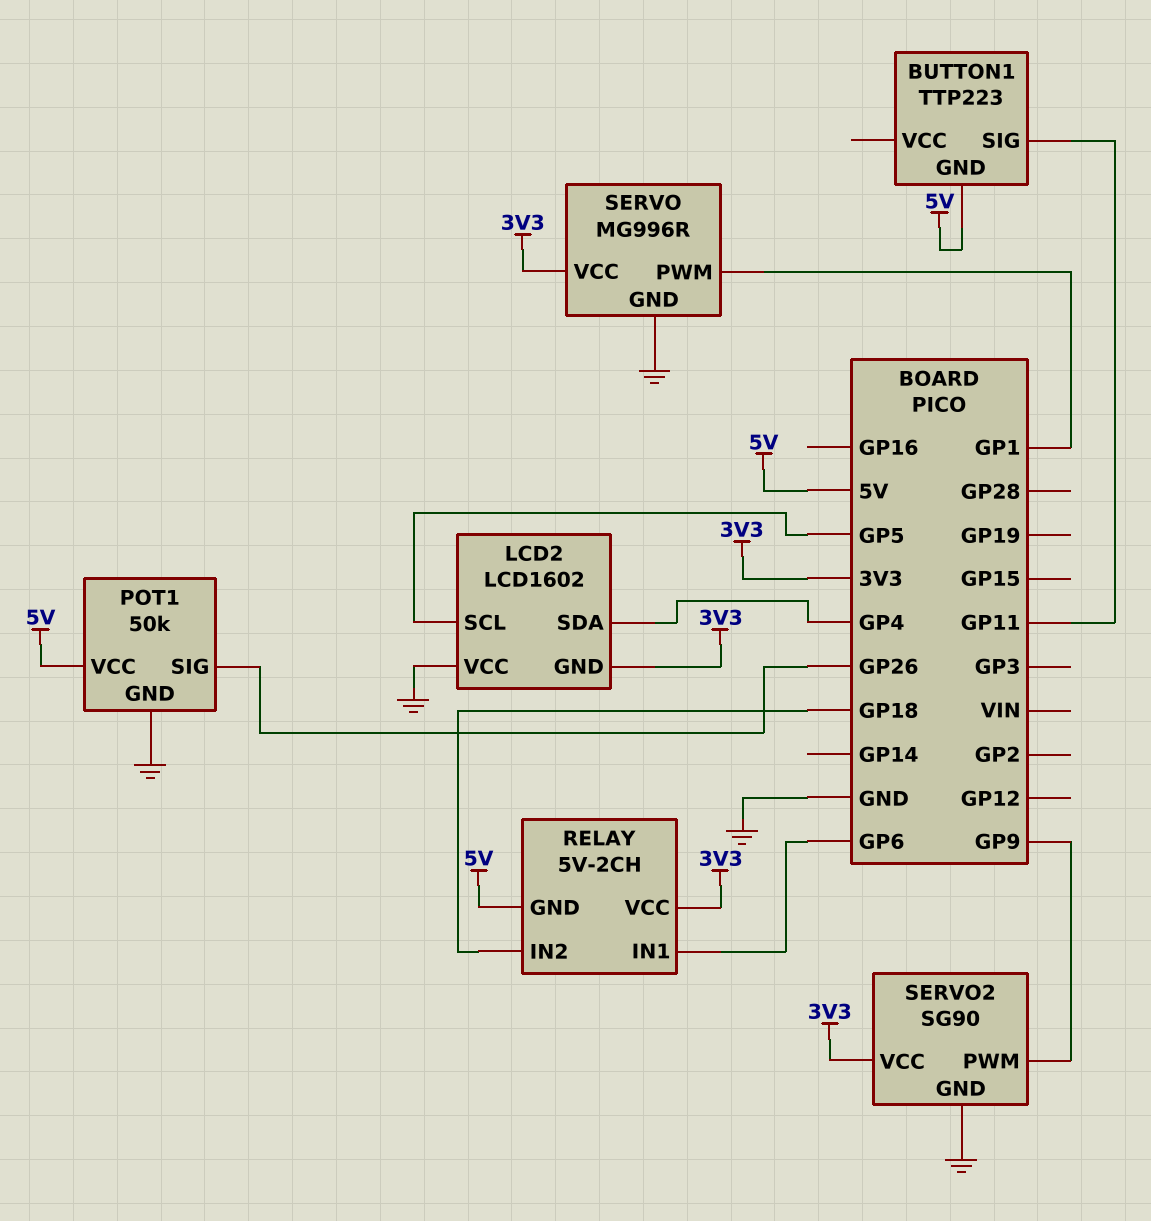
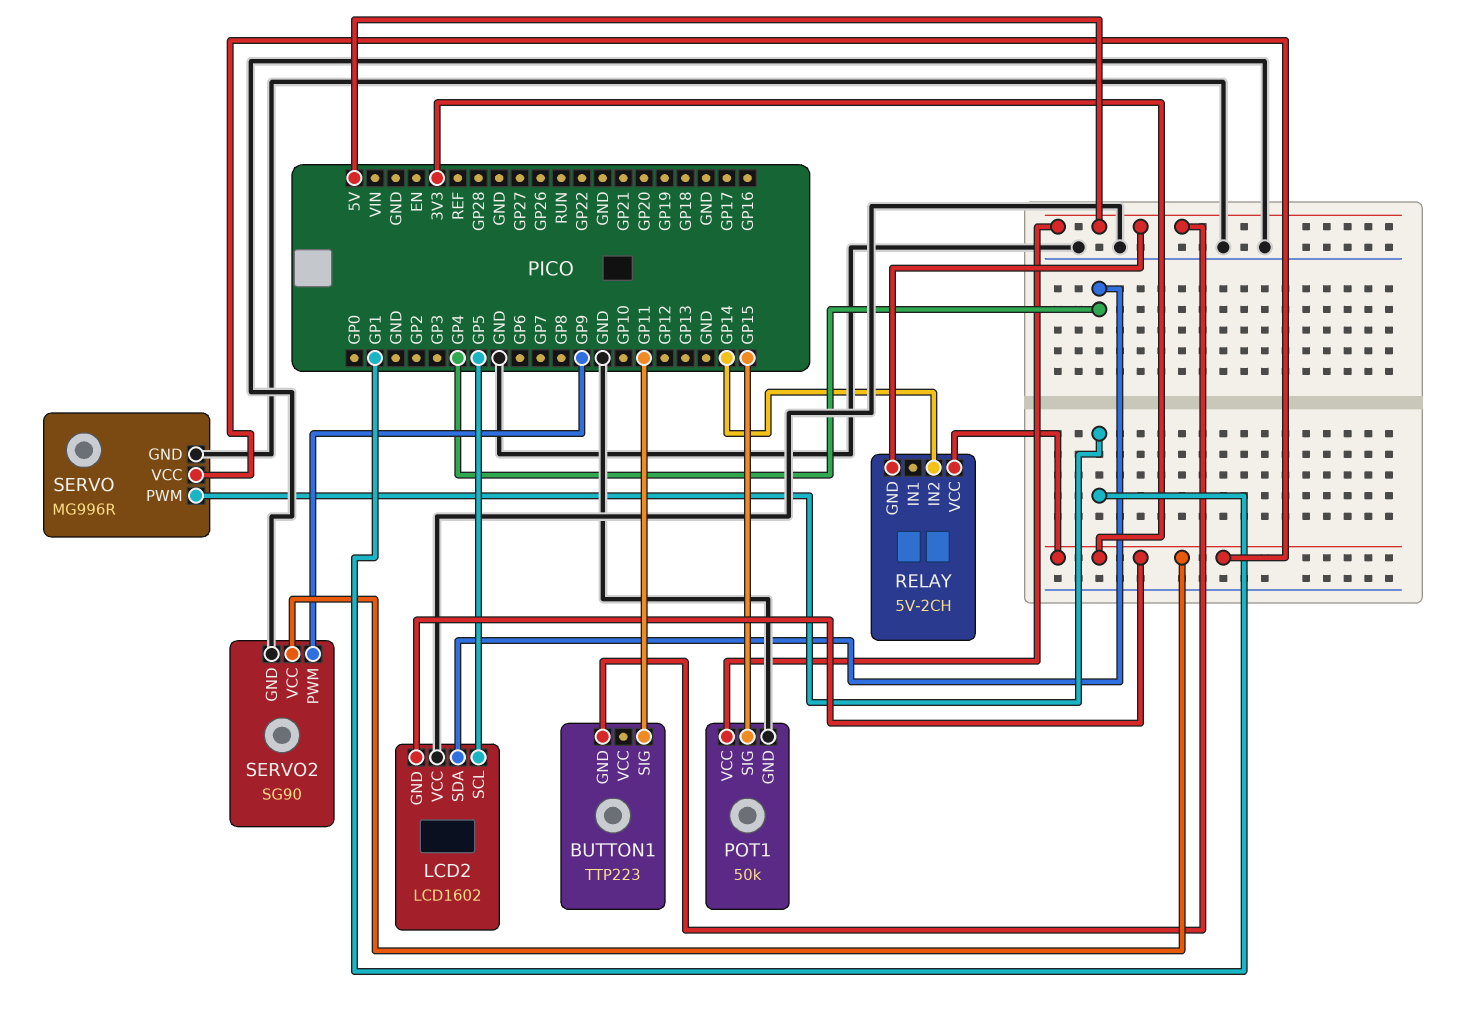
POT1 pin SIG: GP26 -> GP15
RELAY pin IN1: GP6 -> none
RELAY pin IN2: GP18 -> GP14

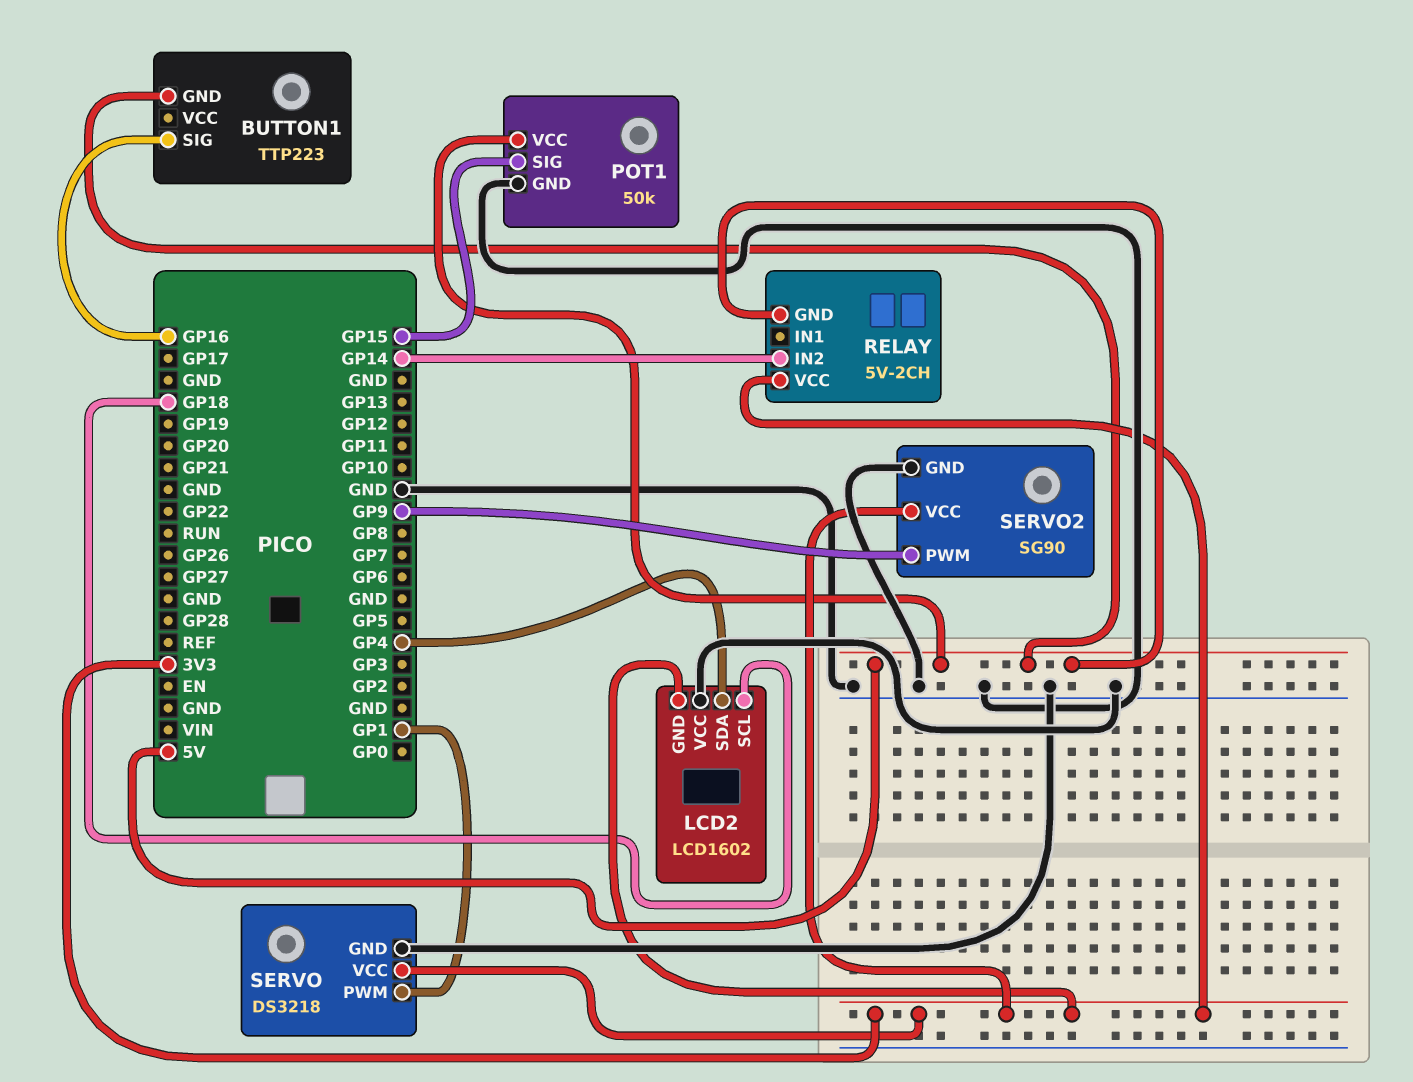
BUTTON1 pin SIG: GP11 -> GP16
LCD2 pin SCL: GP5 -> GP18
SERVO: MG996R -> DS3218

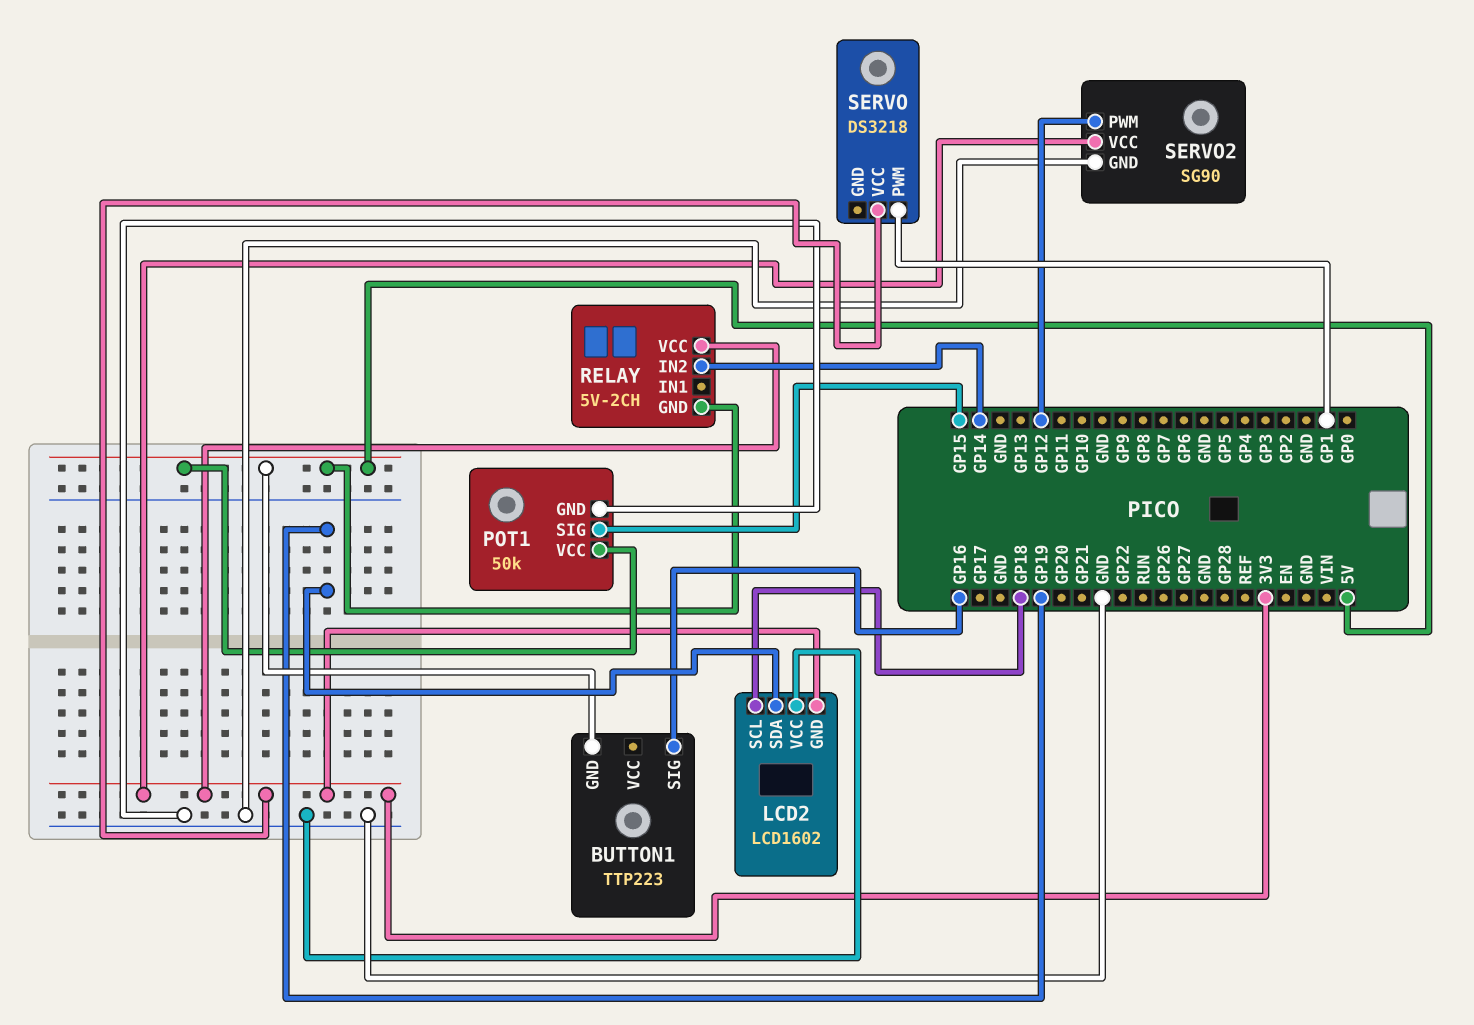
LCD2 pin SDA: GP4 -> GP19
SERVO pin GND: GND -> none
SERVO2 pin PWM: GP9 -> GP12

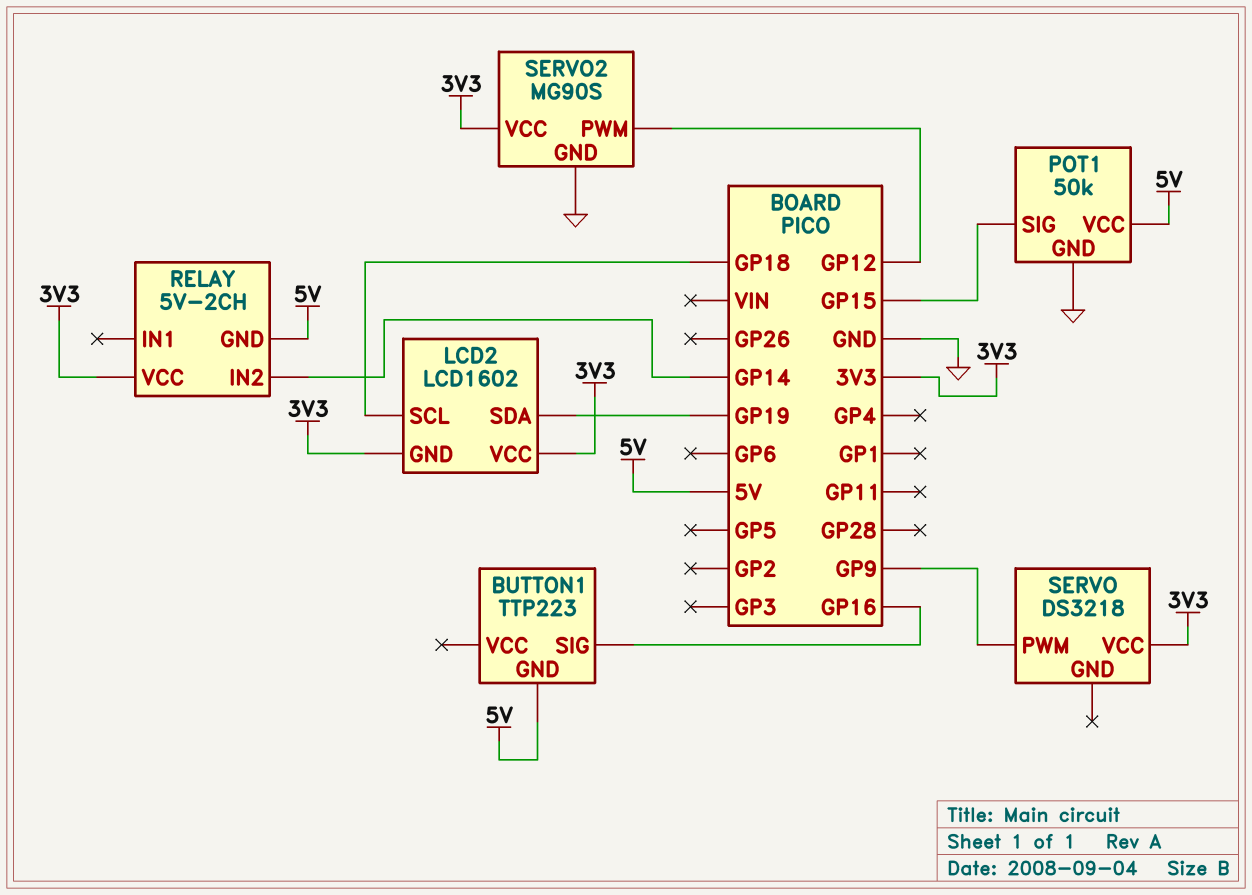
LCD2 pin VCC: GND -> 3V3
SERVO pin PWM: GP1 -> GP9
SERVO2: SG90 -> MG90S

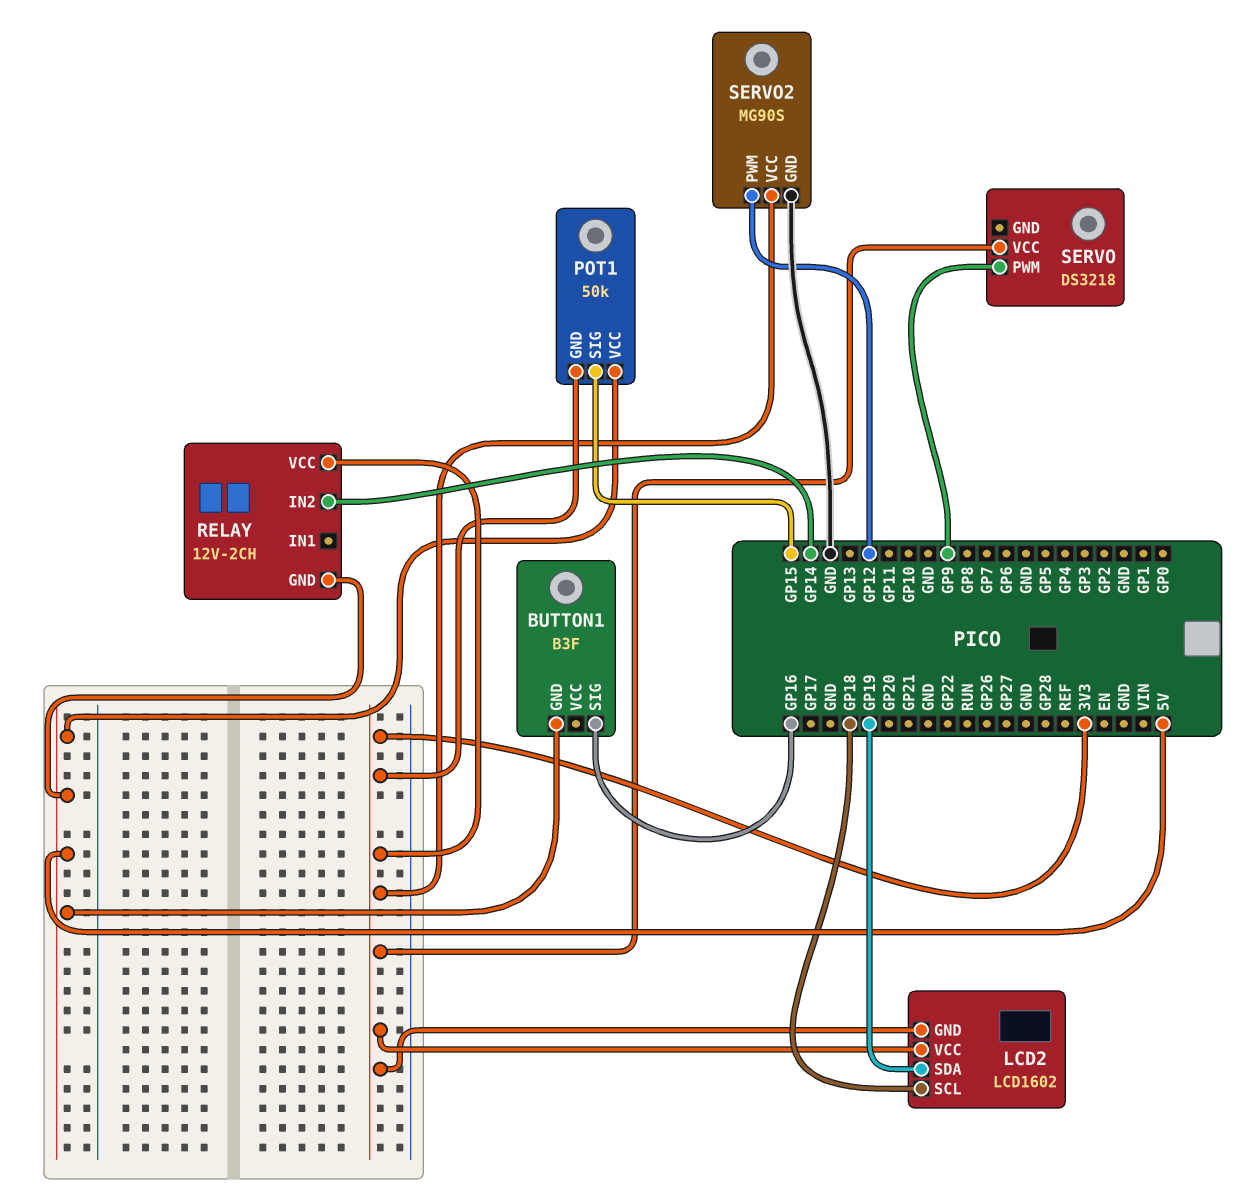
BUTTON1: TTP223 -> B3F
POT1 pin GND: GND -> 3V3
RELAY: 5V-2CH -> 12V-2CH

